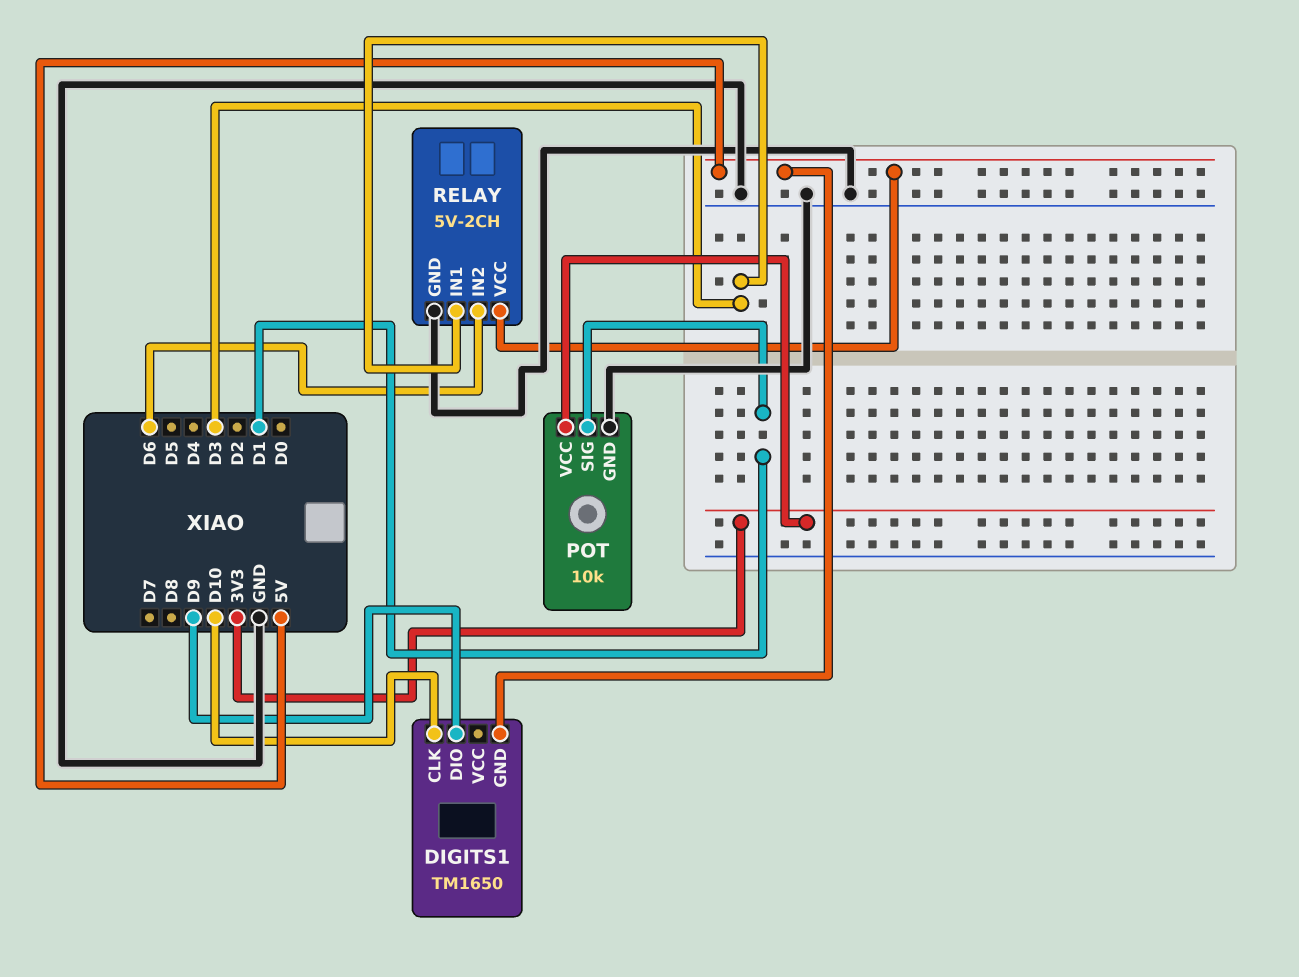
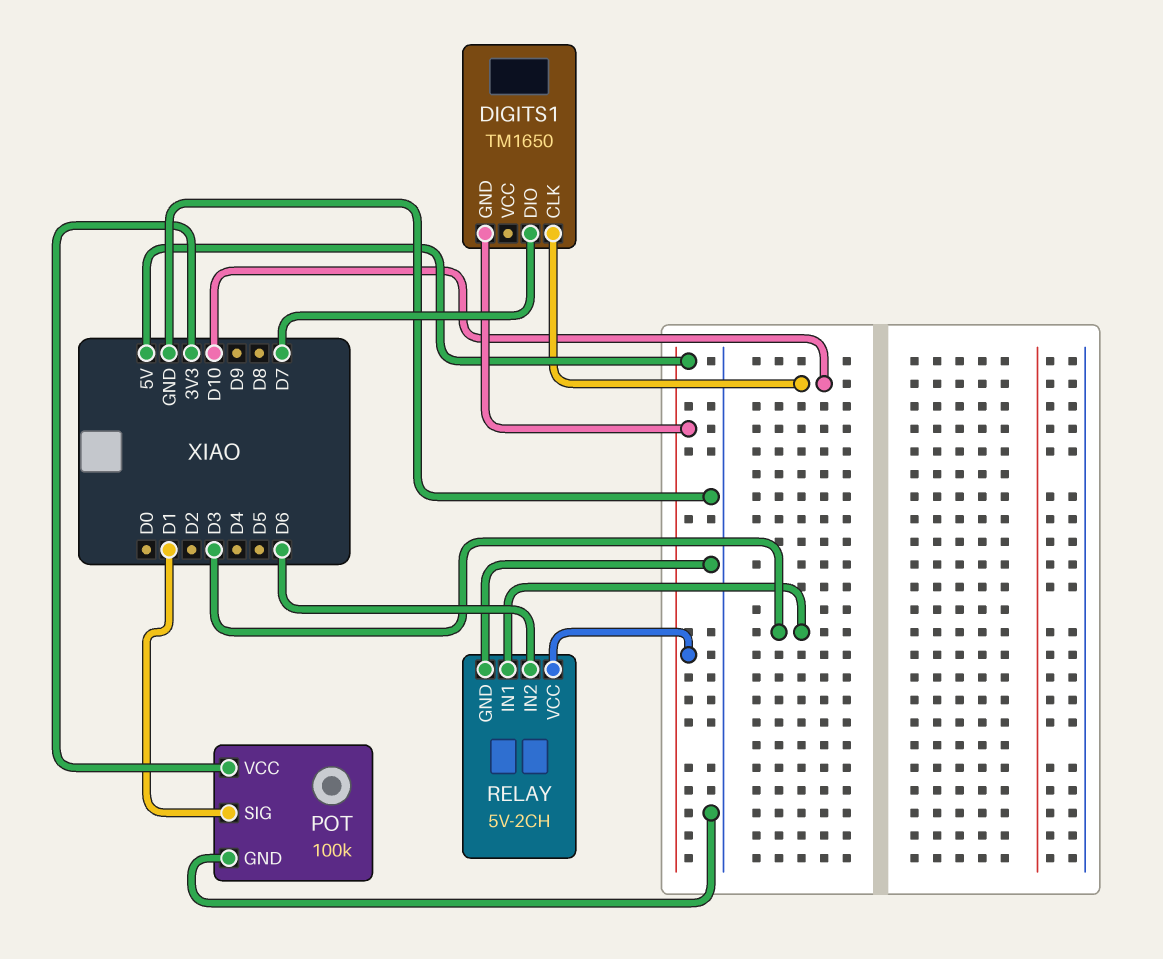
DIGITS1 pin DIO: D9 -> D7
POT: 10k -> 100k

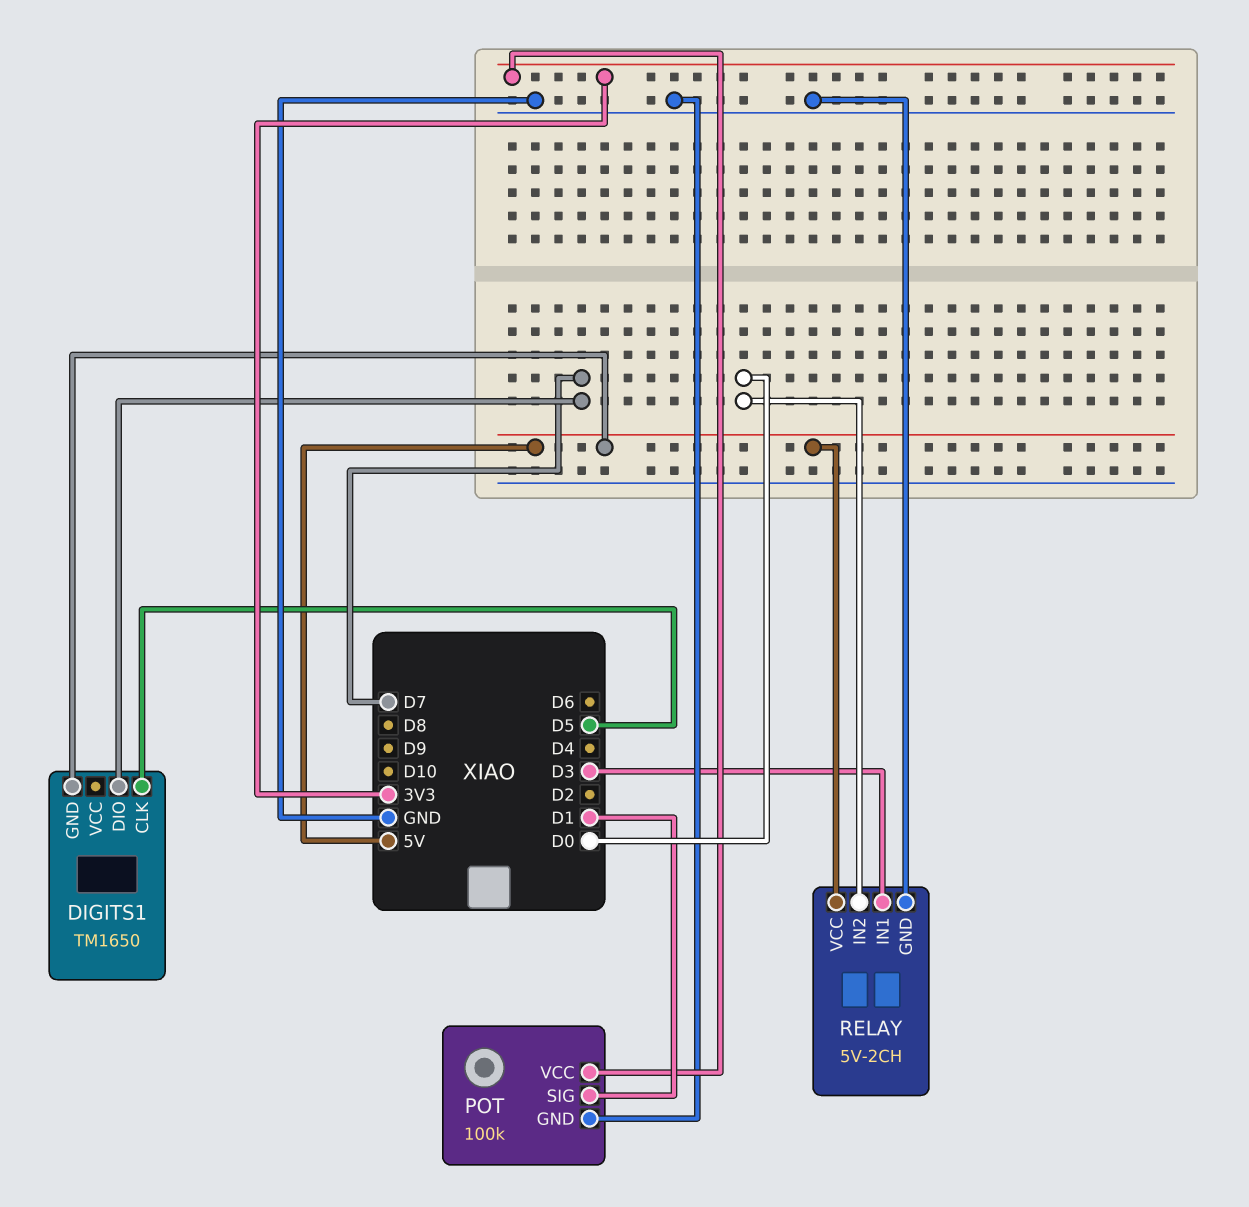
DIGITS1 pin CLK: D10 -> D5
RELAY pin IN2: D6 -> D0

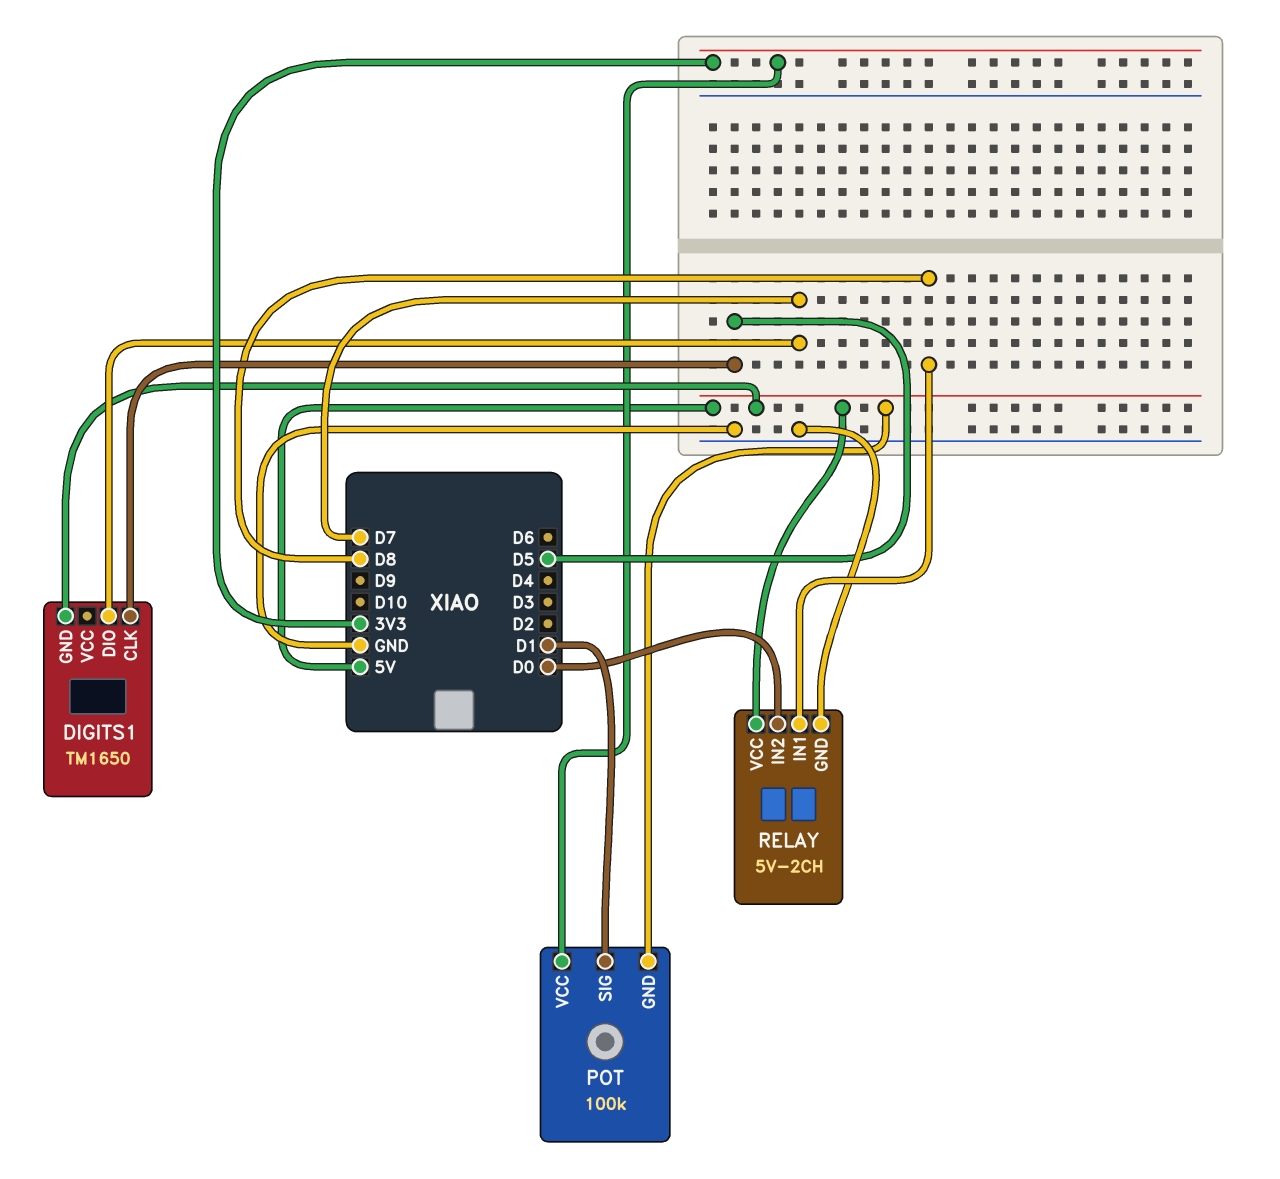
POT pin GND: GND -> 5V
RELAY pin IN1: D3 -> D8

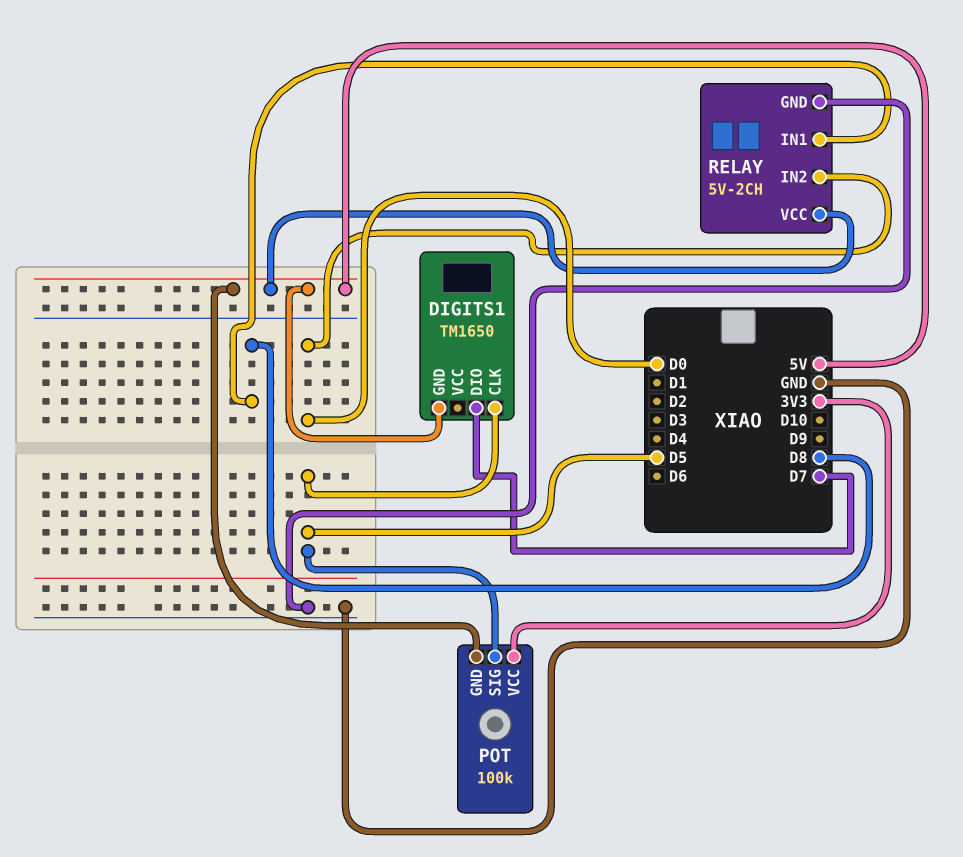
POT pin SIG: D1 -> D5

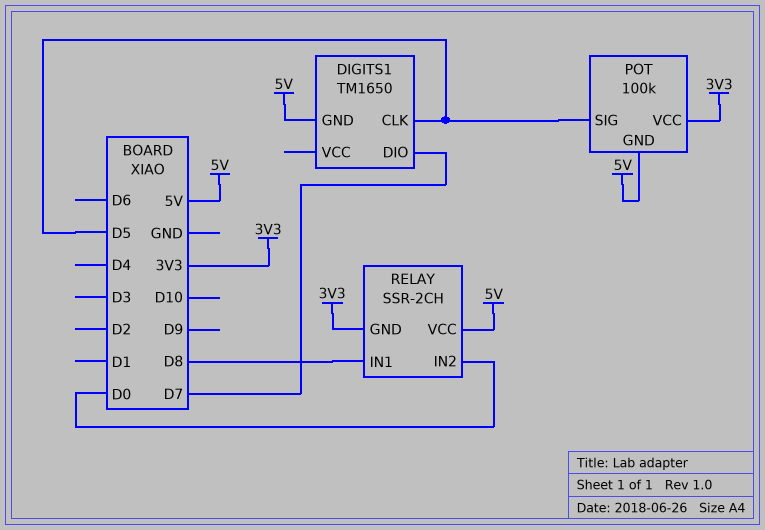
RELAY: 5V-2CH -> SSR-2CH
RELAY pin GND: GND -> 3V3

